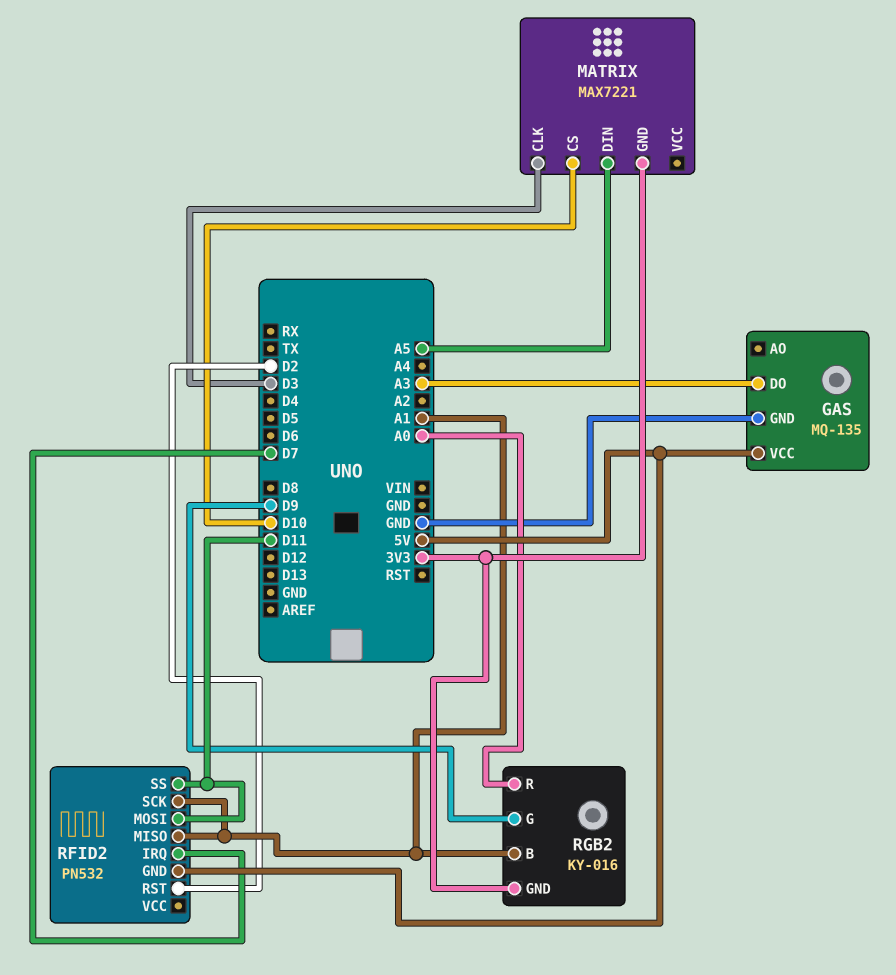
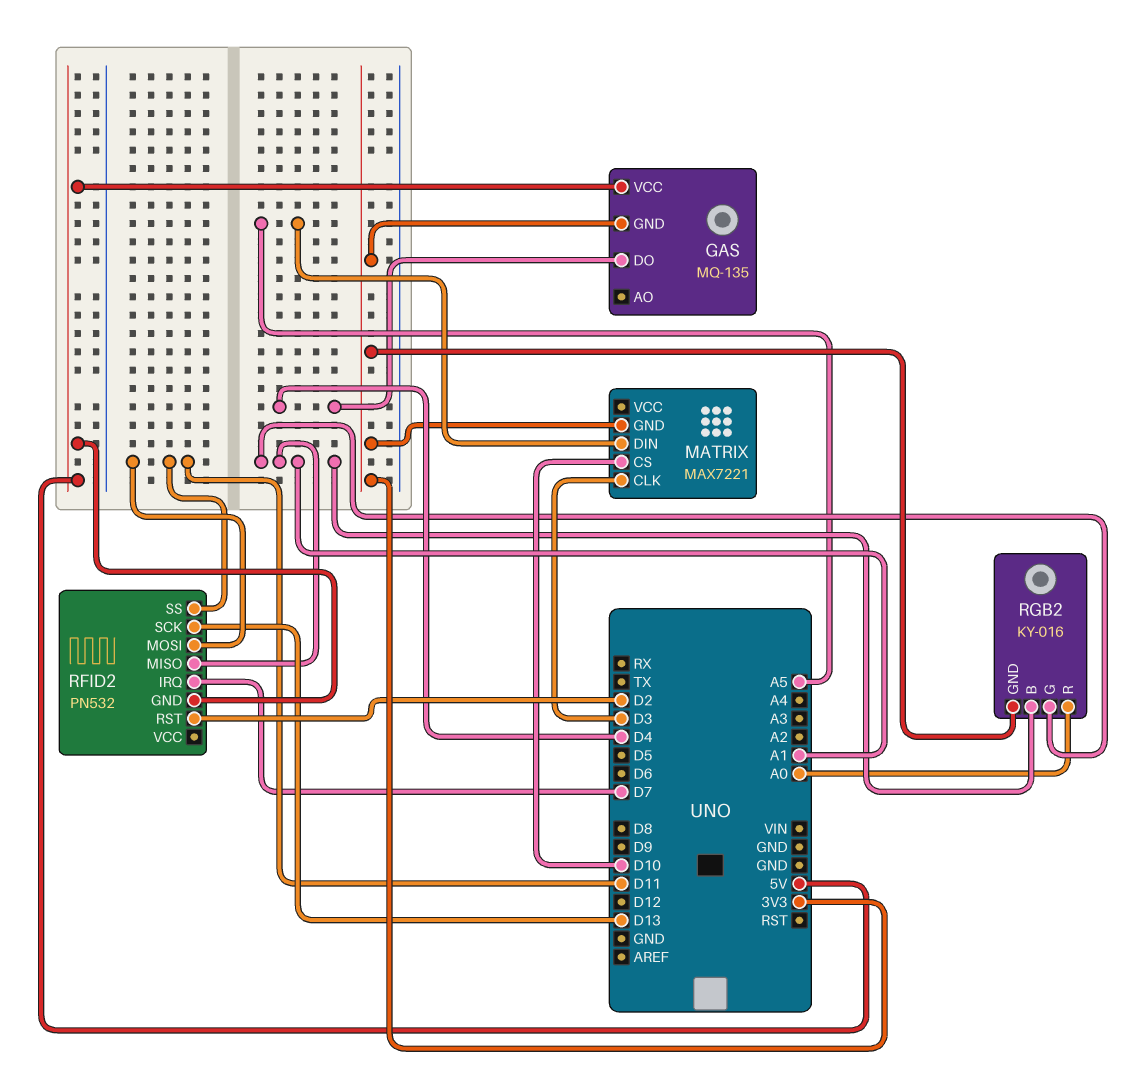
GAS pin DO: A3 -> D4
GAS pin GND: GND -> 3V3
RFID2 pin SCK: A1 -> D13
RGB2 pin G: D9 -> A1

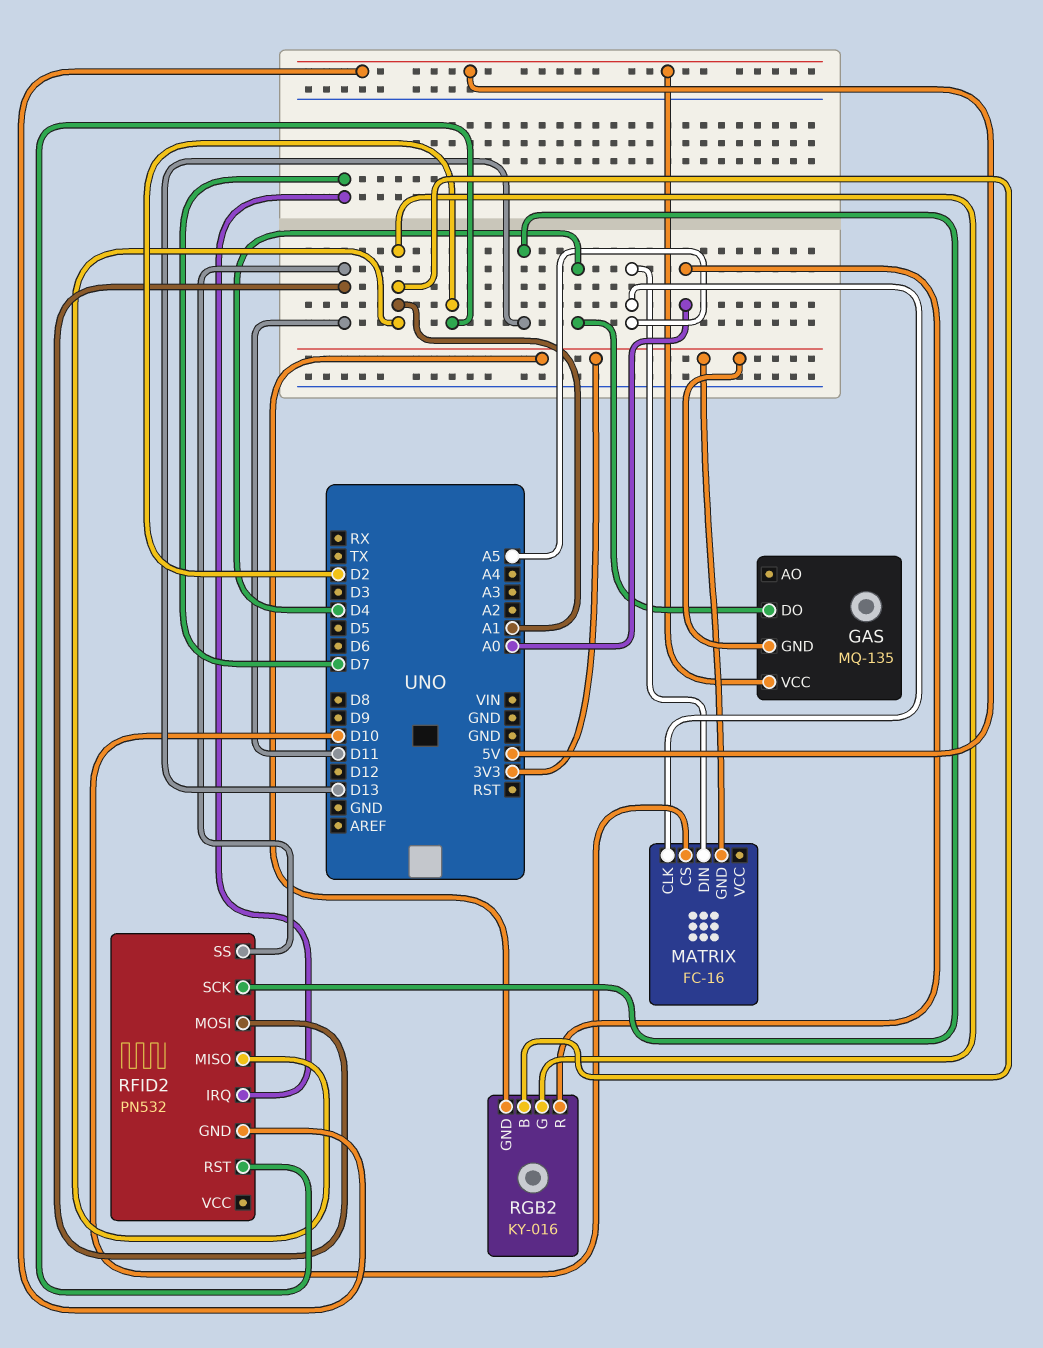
MATRIX: MAX7221 -> FC-16
MATRIX pin CLK: D3 -> A5

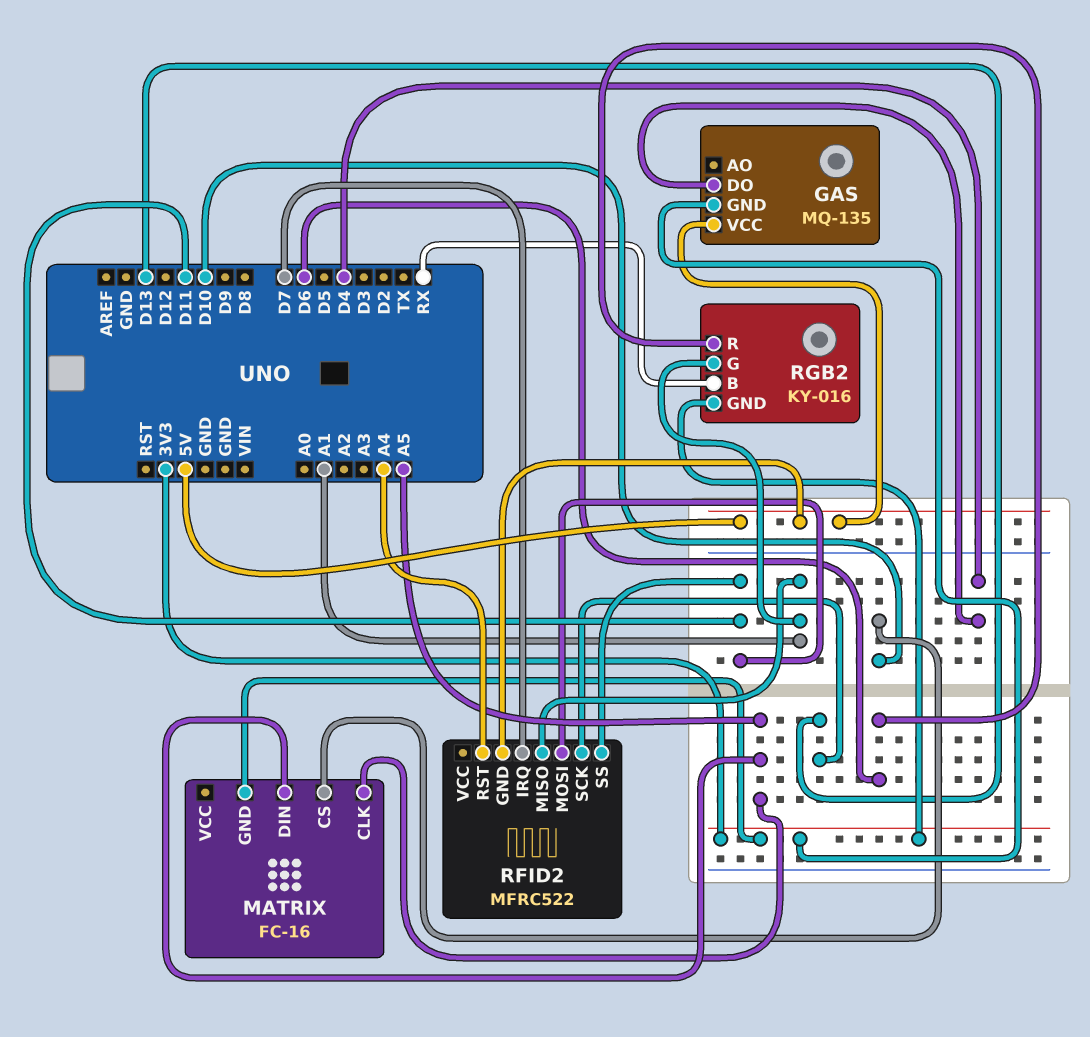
RFID2: PN532 -> MFRC522
RFID2 pin RST: D2 -> A4
RGB2 pin B: A1 -> RX
RGB2 pin R: A0 -> D6

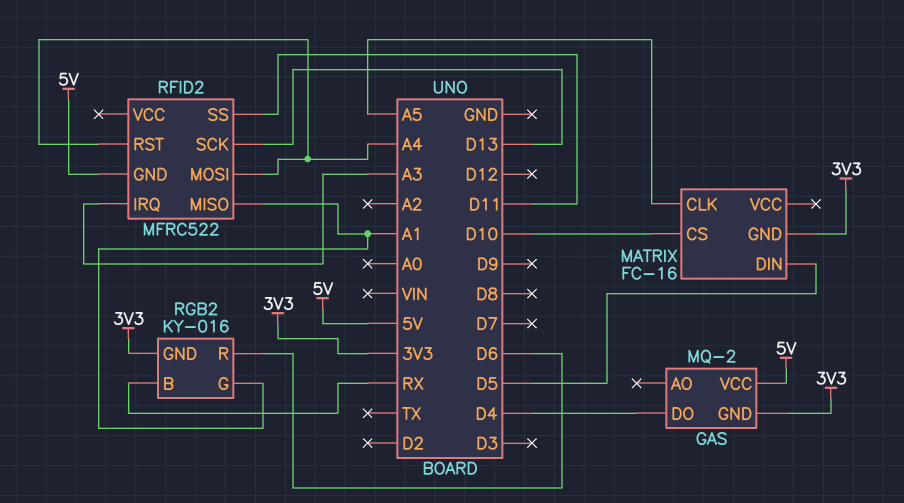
GAS: MQ-135 -> MQ-2
MATRIX pin DIN: A5 -> D5
RFID2 pin IRQ: D7 -> A3
RFID2 pin MOSI: D11 -> A4

